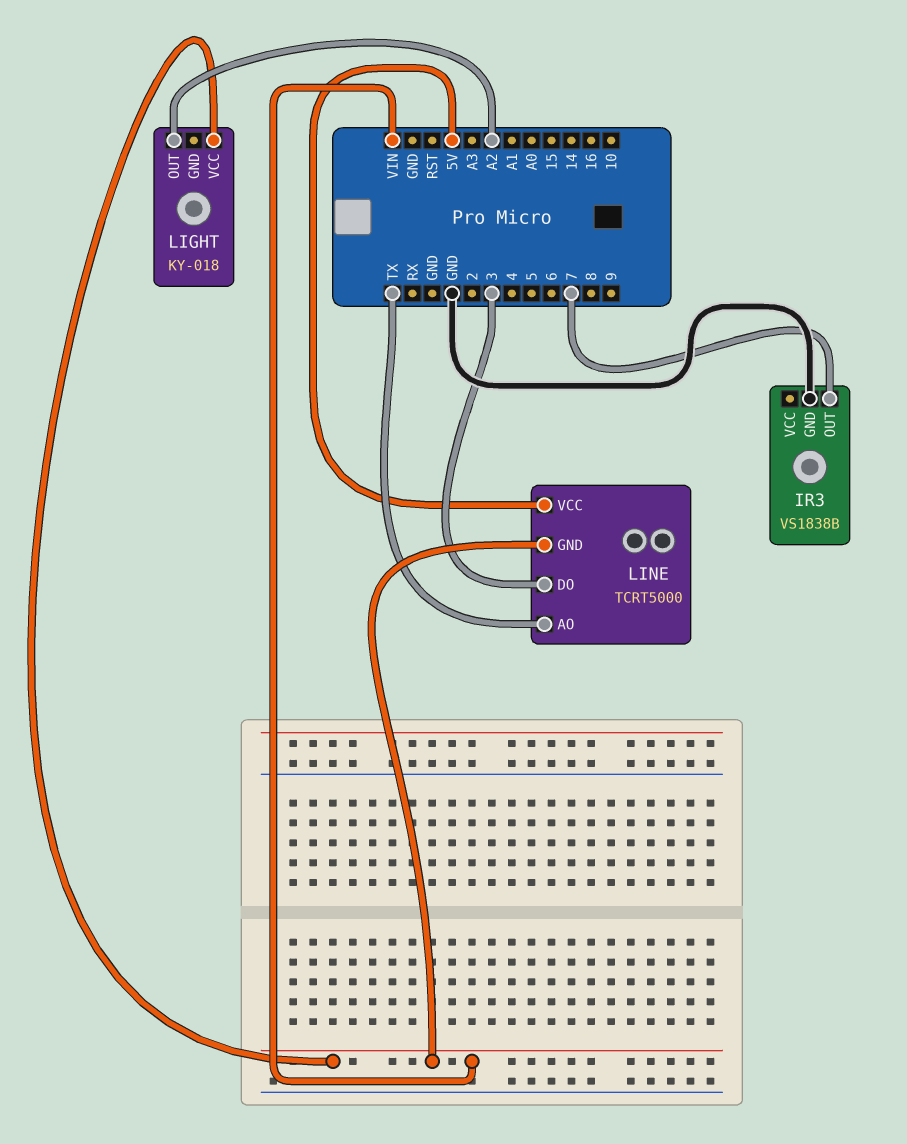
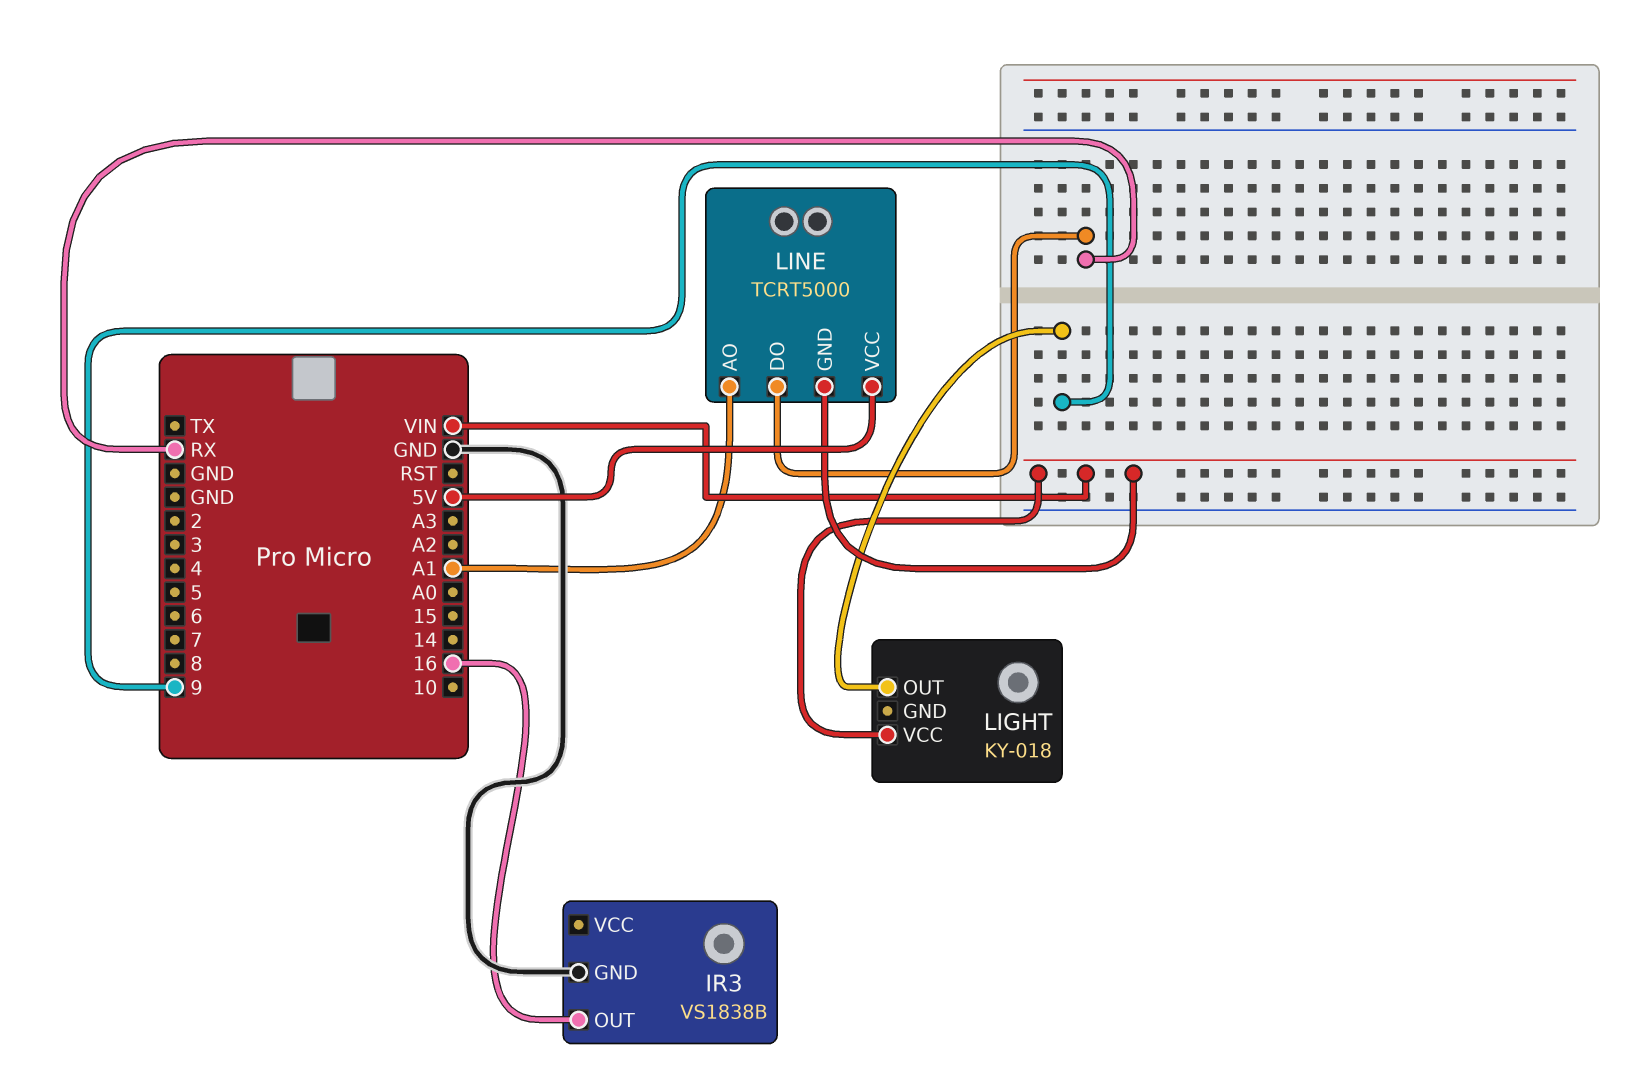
IR3 pin OUT: 7 -> 16
LIGHT pin OUT: A2 -> 9
LINE pin AO: TX -> A1
LINE pin DO: 3 -> RX

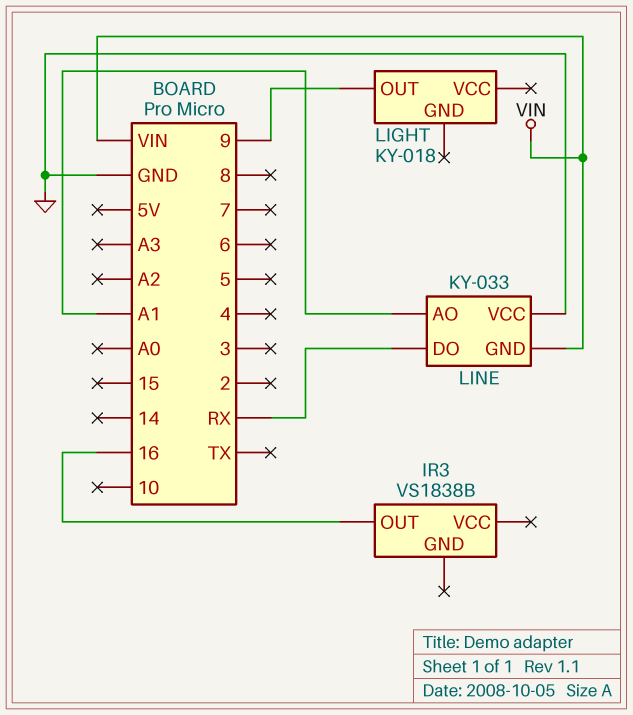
IR3 pin GND: GND -> none
LIGHT pin VCC: VIN -> none
LINE: TCRT5000 -> KY-033
LINE pin VCC: 5V -> GND

